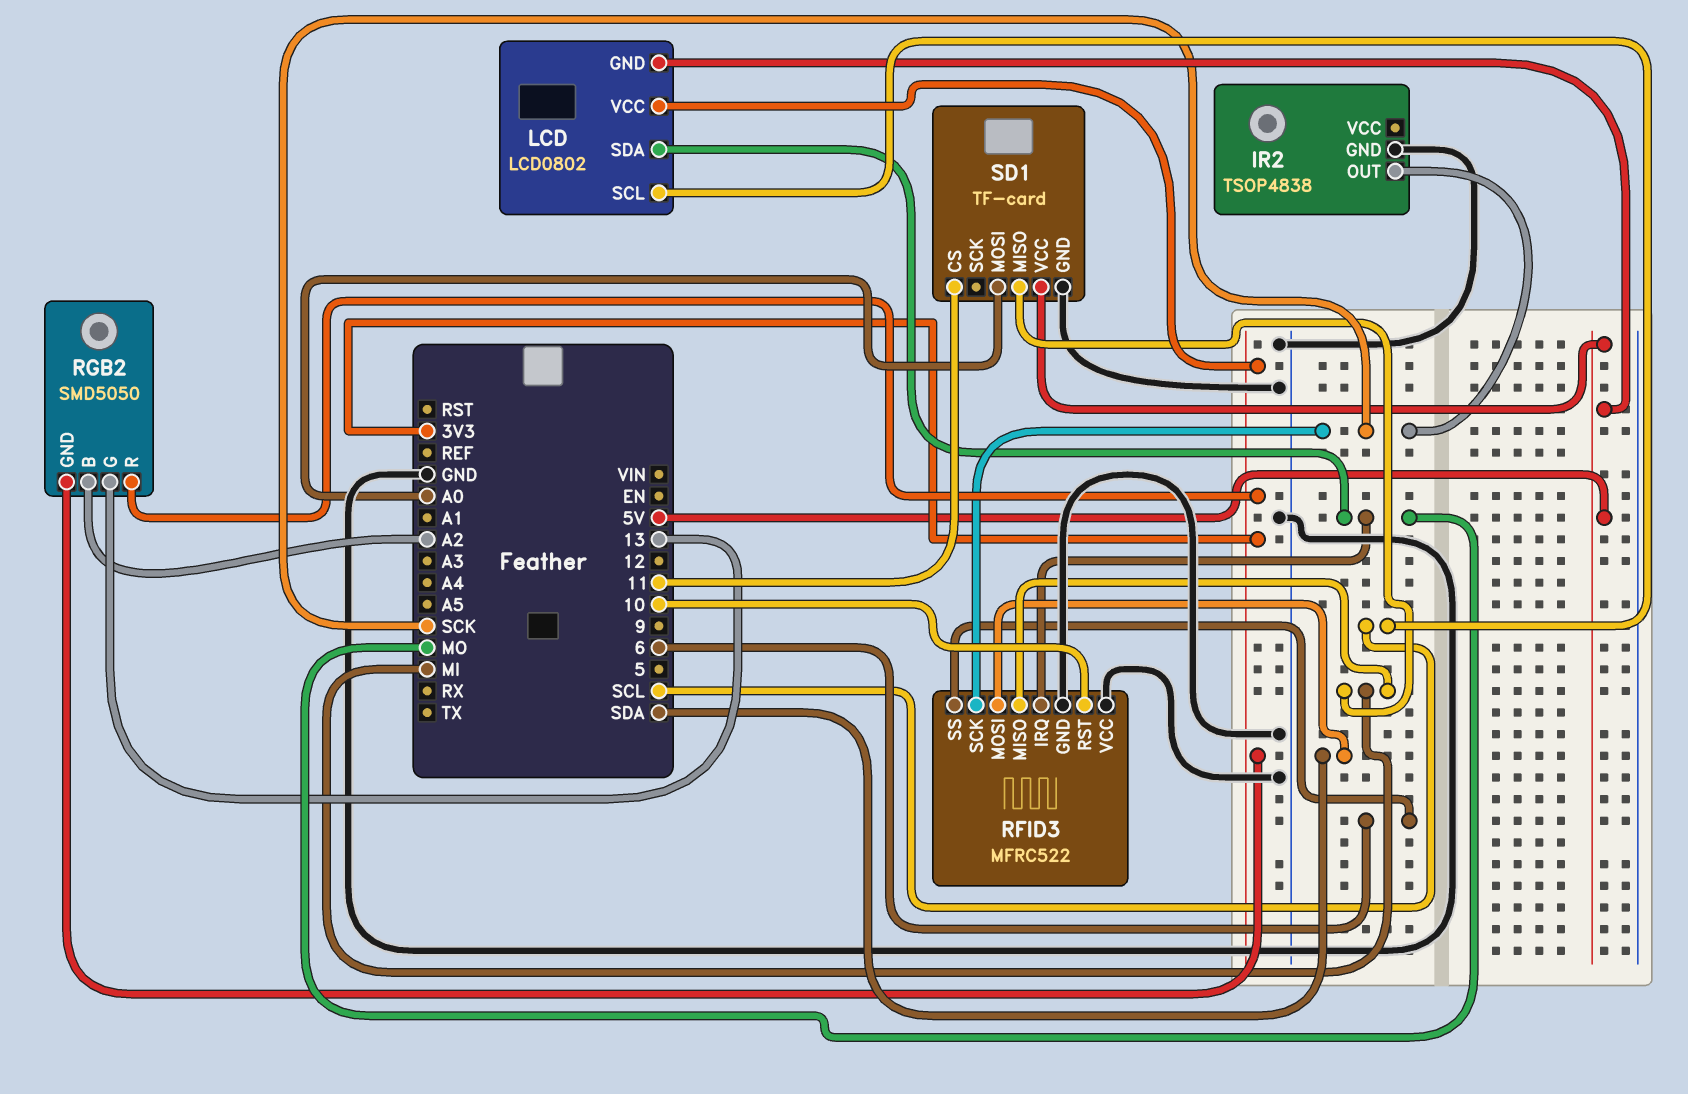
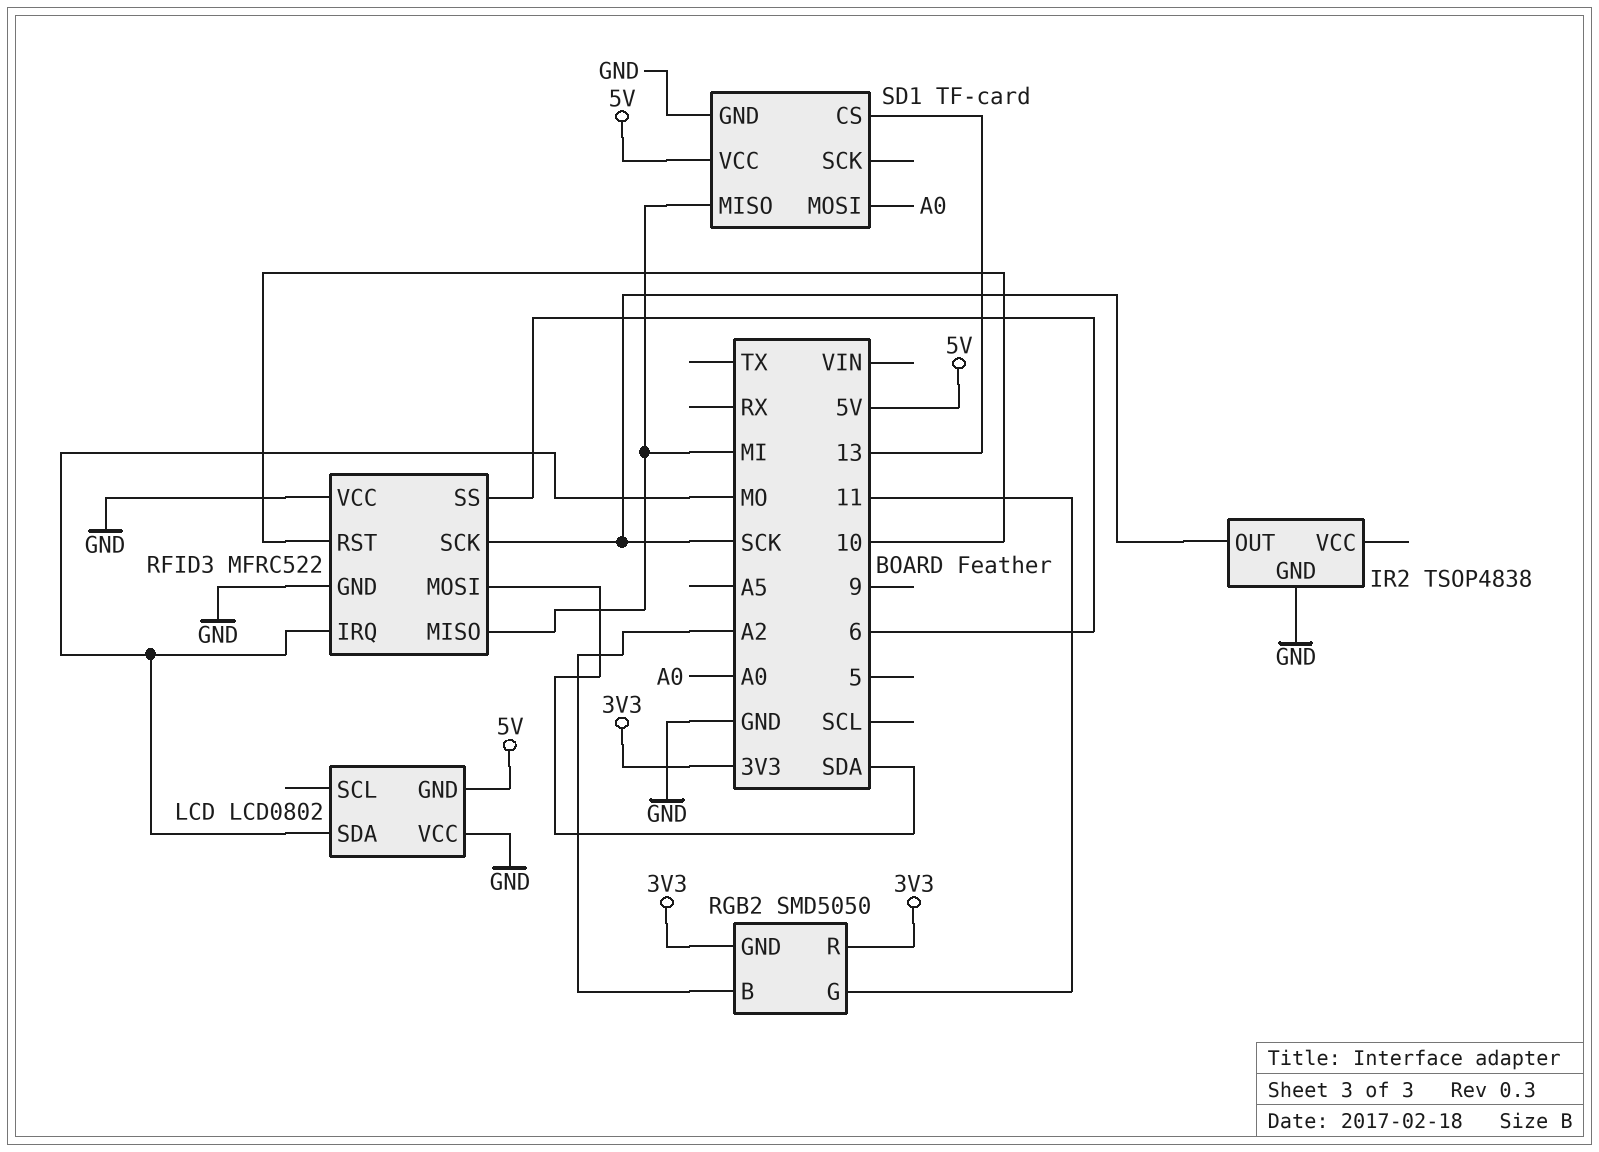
LCD pin SCL: SCL -> none
LCD pin VCC: 3V3 -> GND
RGB2 pin G: 13 -> 11
SD1 pin CS: 11 -> 13

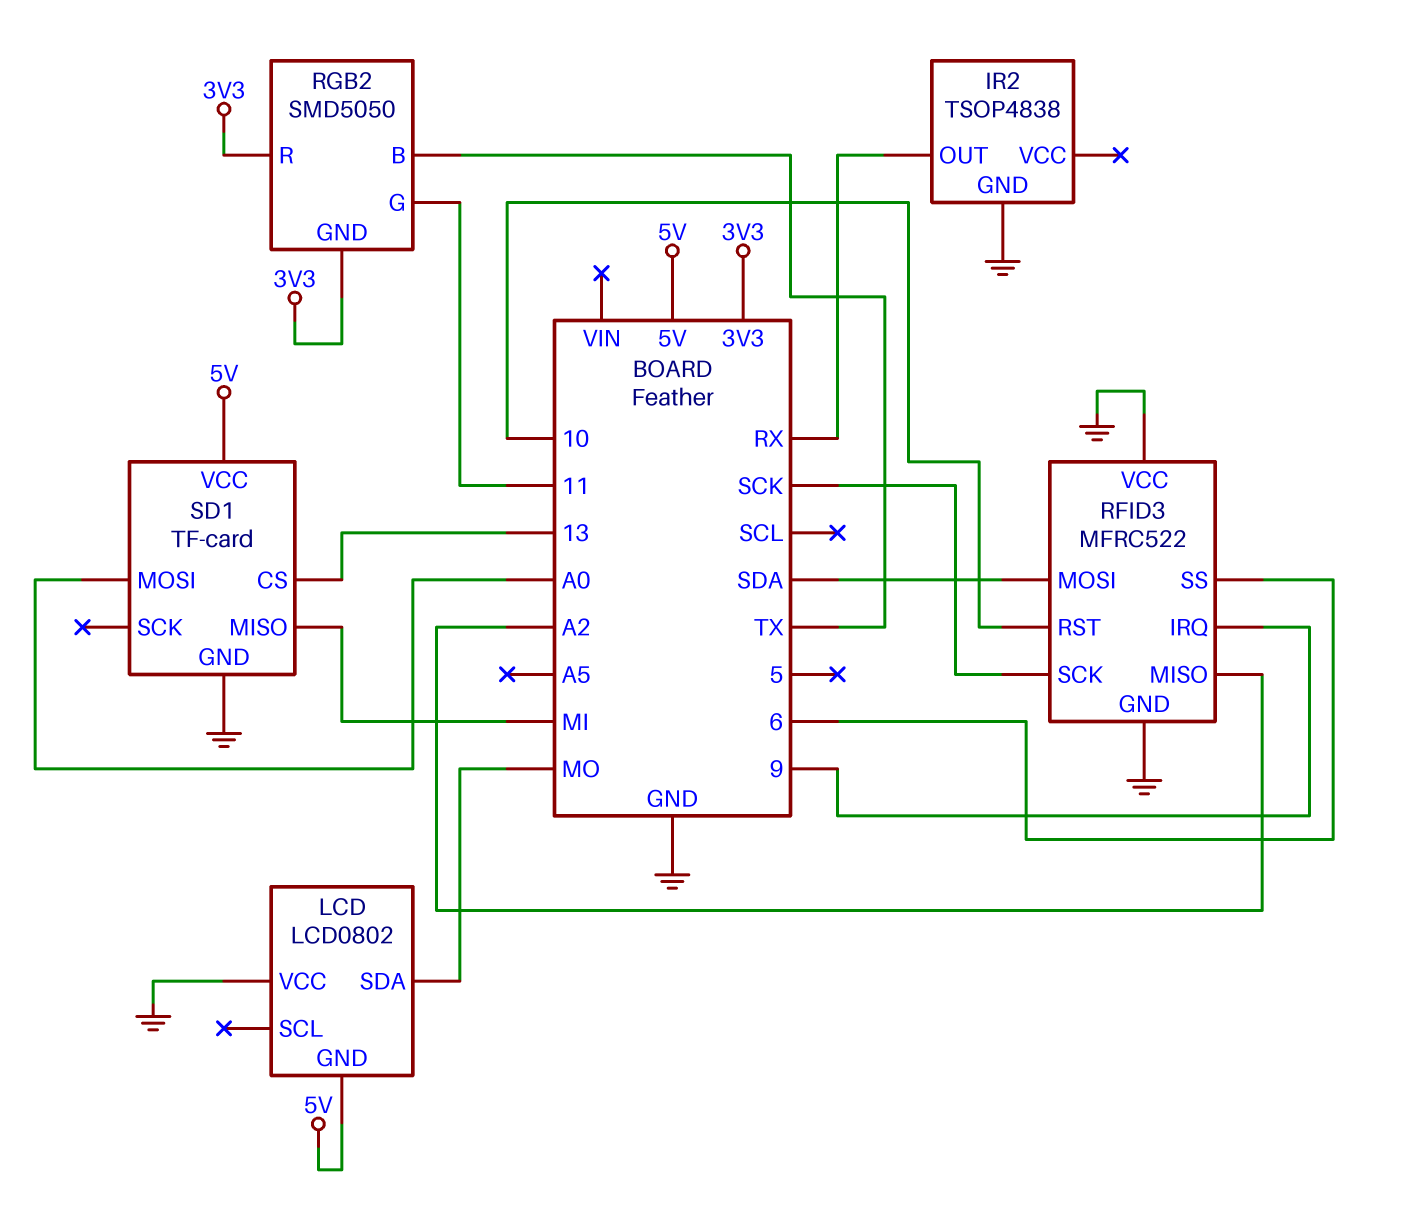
IR2 pin OUT: SCK -> RX
RFID3 pin IRQ: MO -> 9
RFID3 pin MISO: MI -> A2
RGB2 pin B: A2 -> TX

